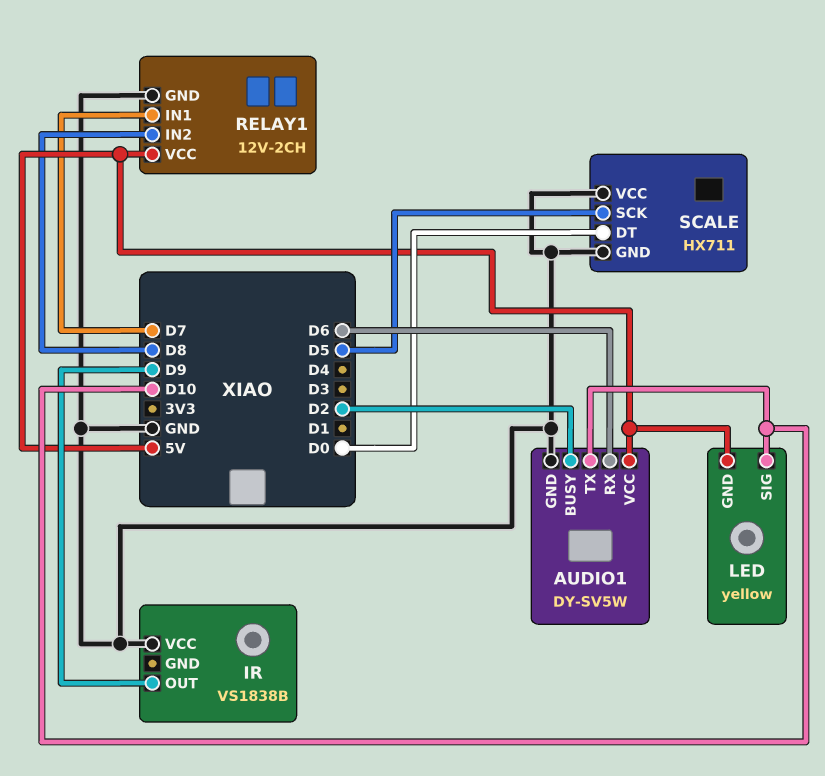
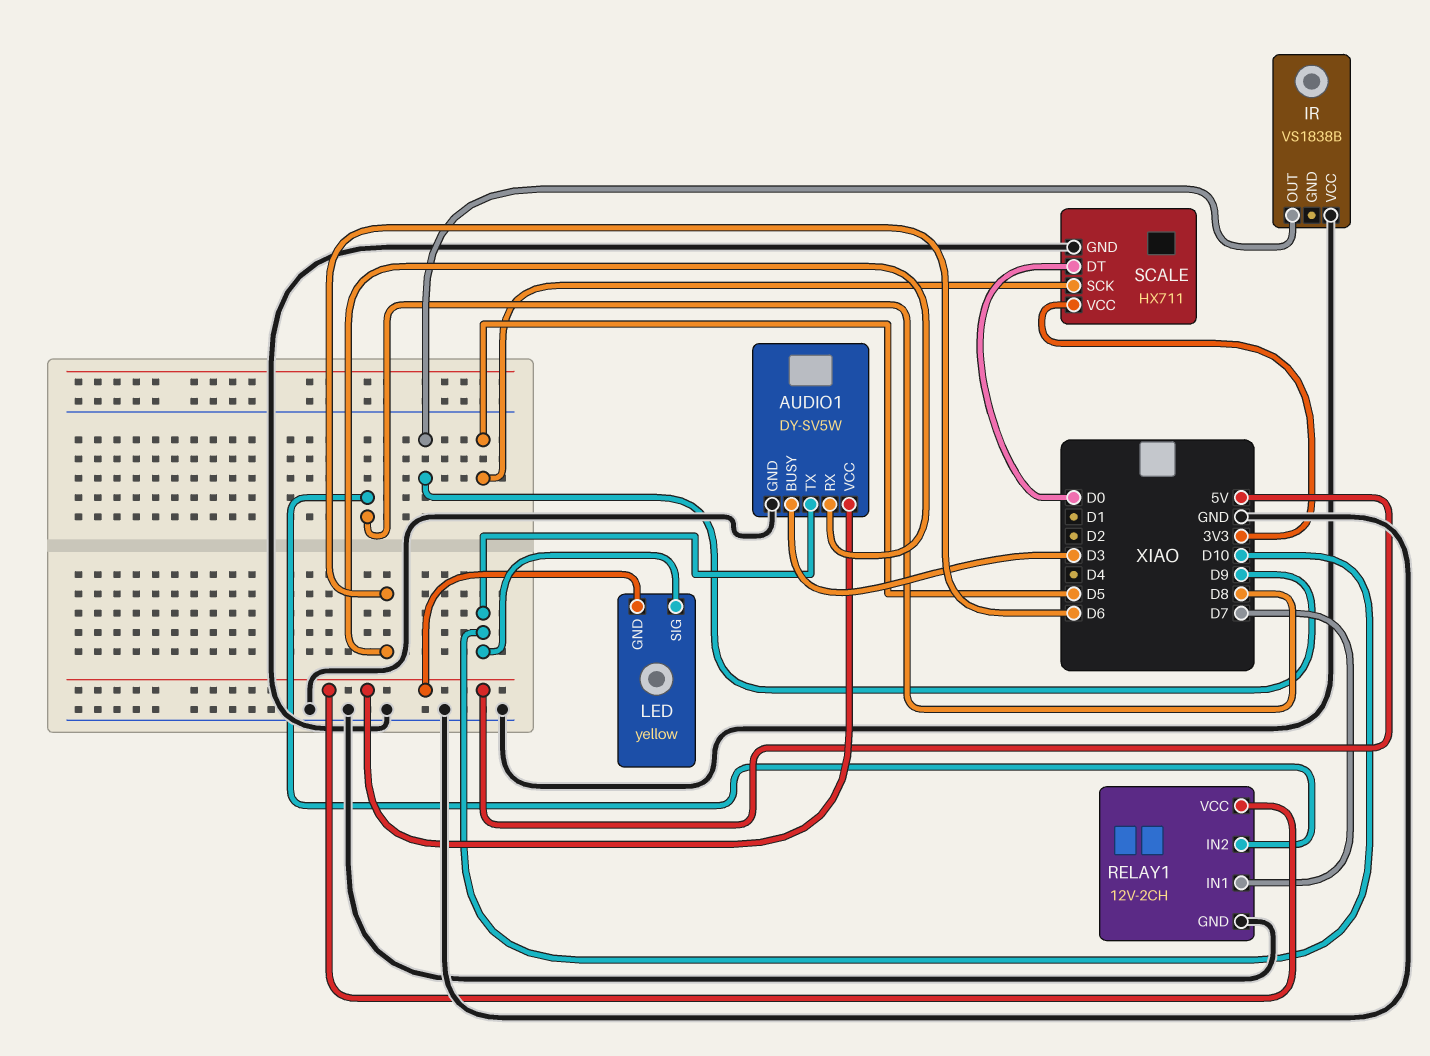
AUDIO1 pin BUSY: D2 -> D3
SCALE pin VCC: GND -> 3V3

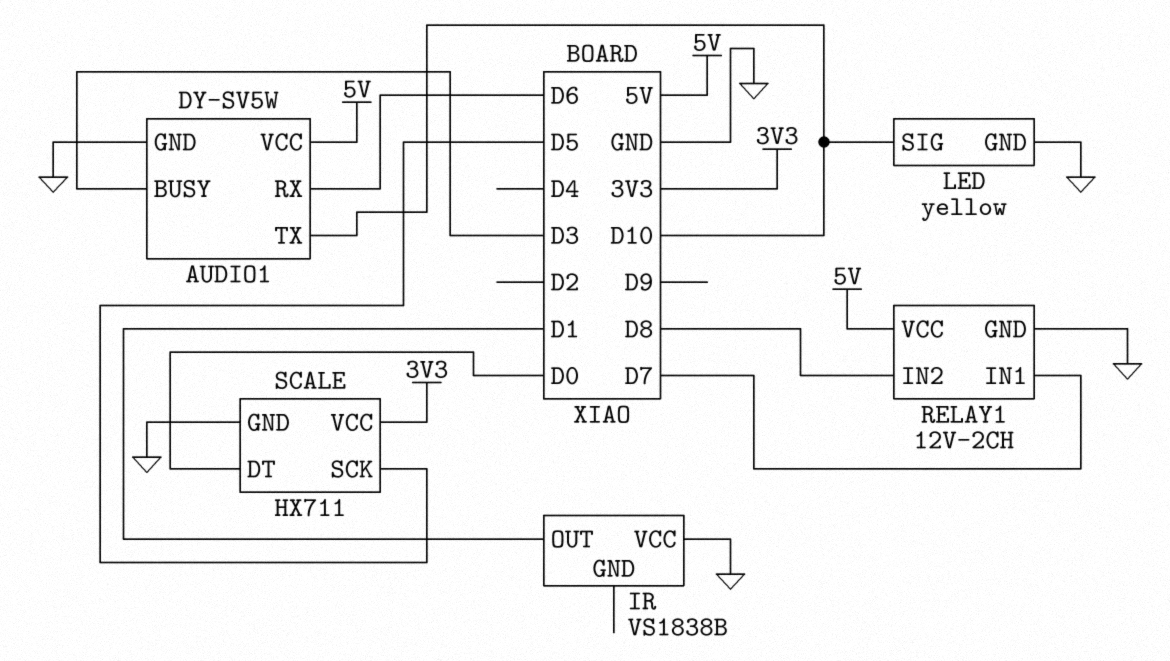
IR pin OUT: D9 -> D1
LED pin GND: 5V -> GND

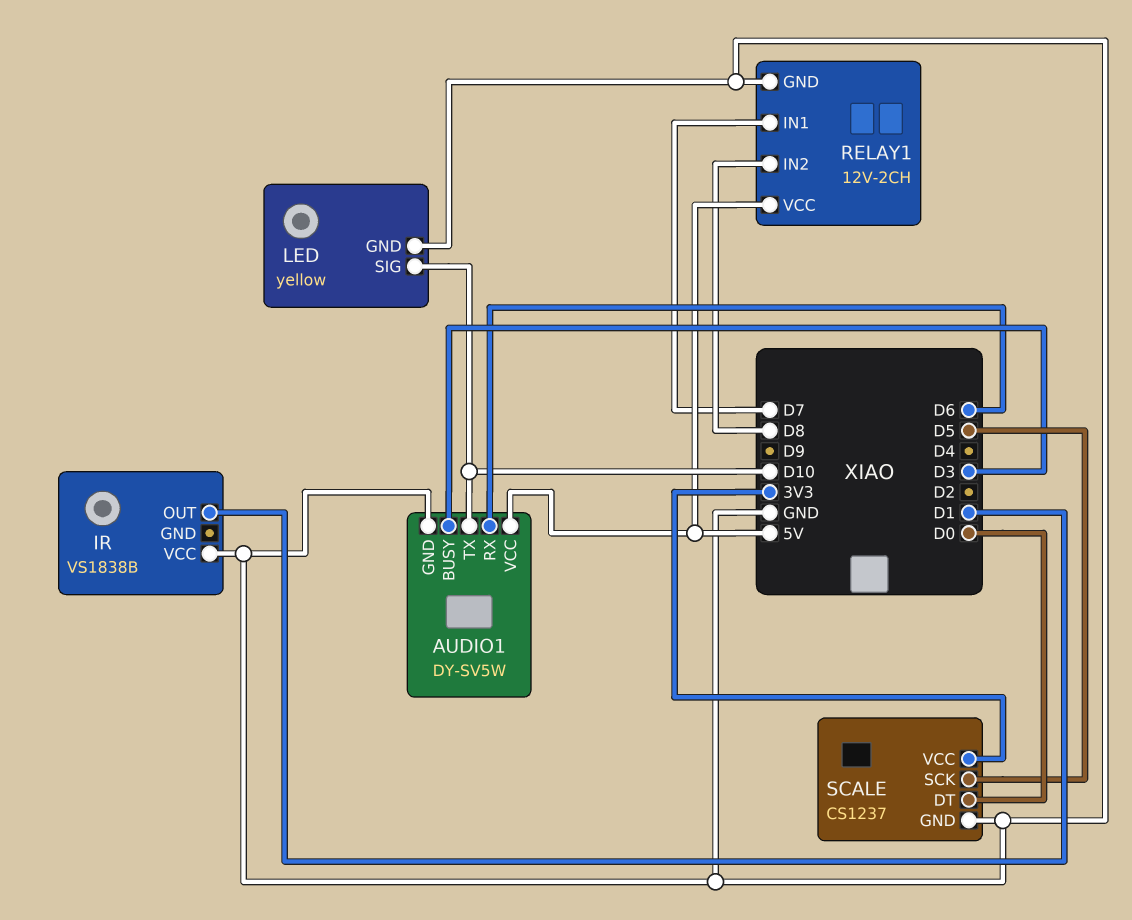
SCALE: HX711 -> CS1237

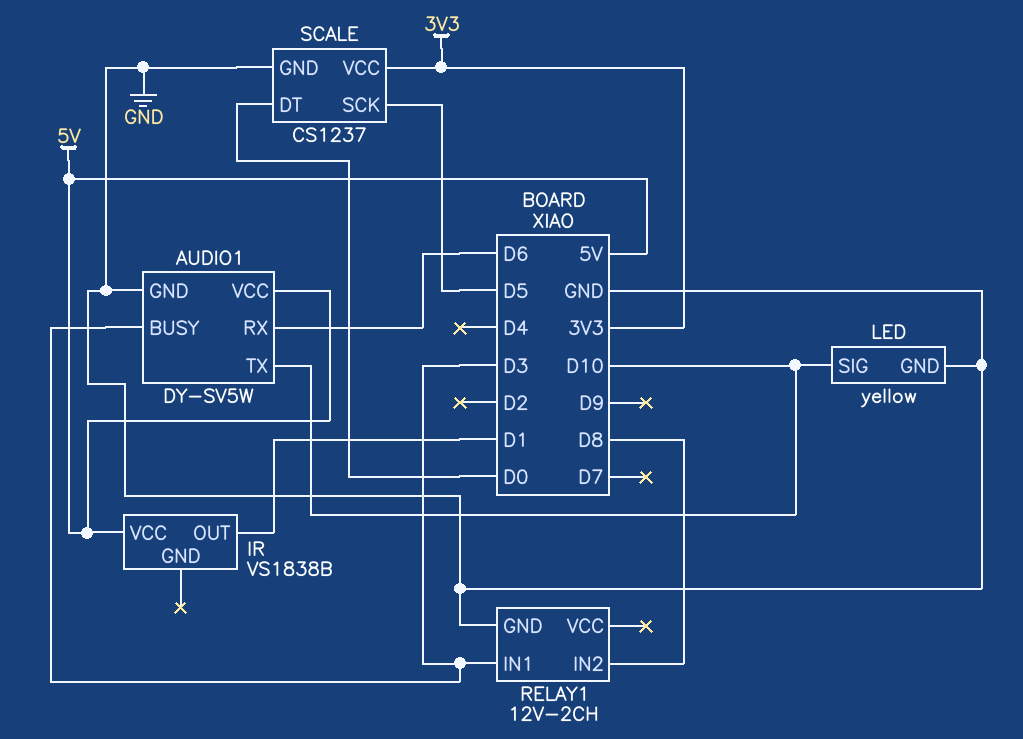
IR pin VCC: GND -> 5V
RELAY1 pin IN1: D7 -> D3
RELAY1 pin VCC: 5V -> none

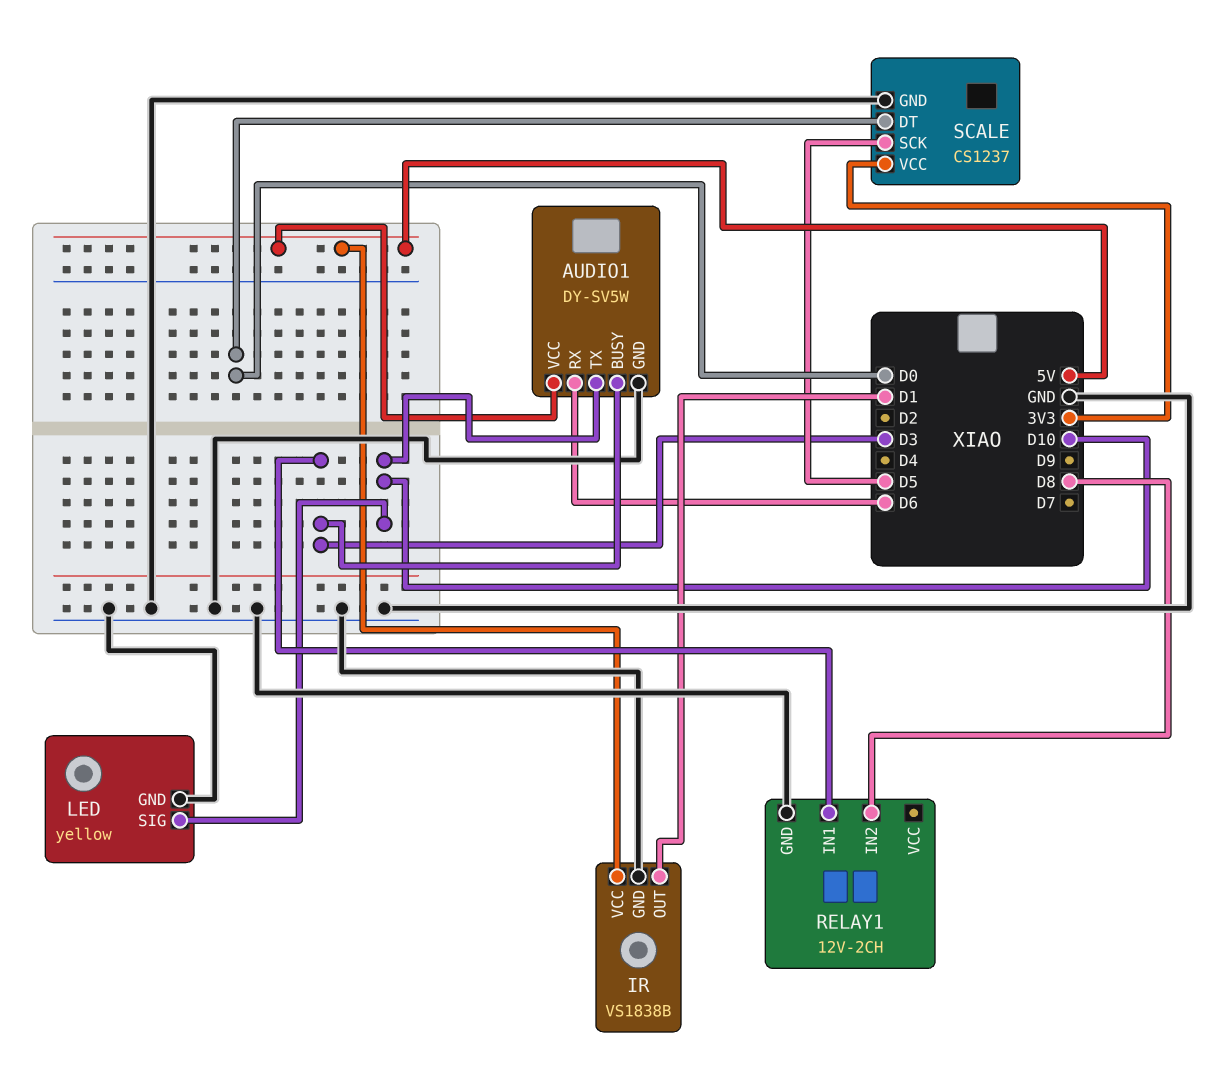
IR pin GND: none -> GND

